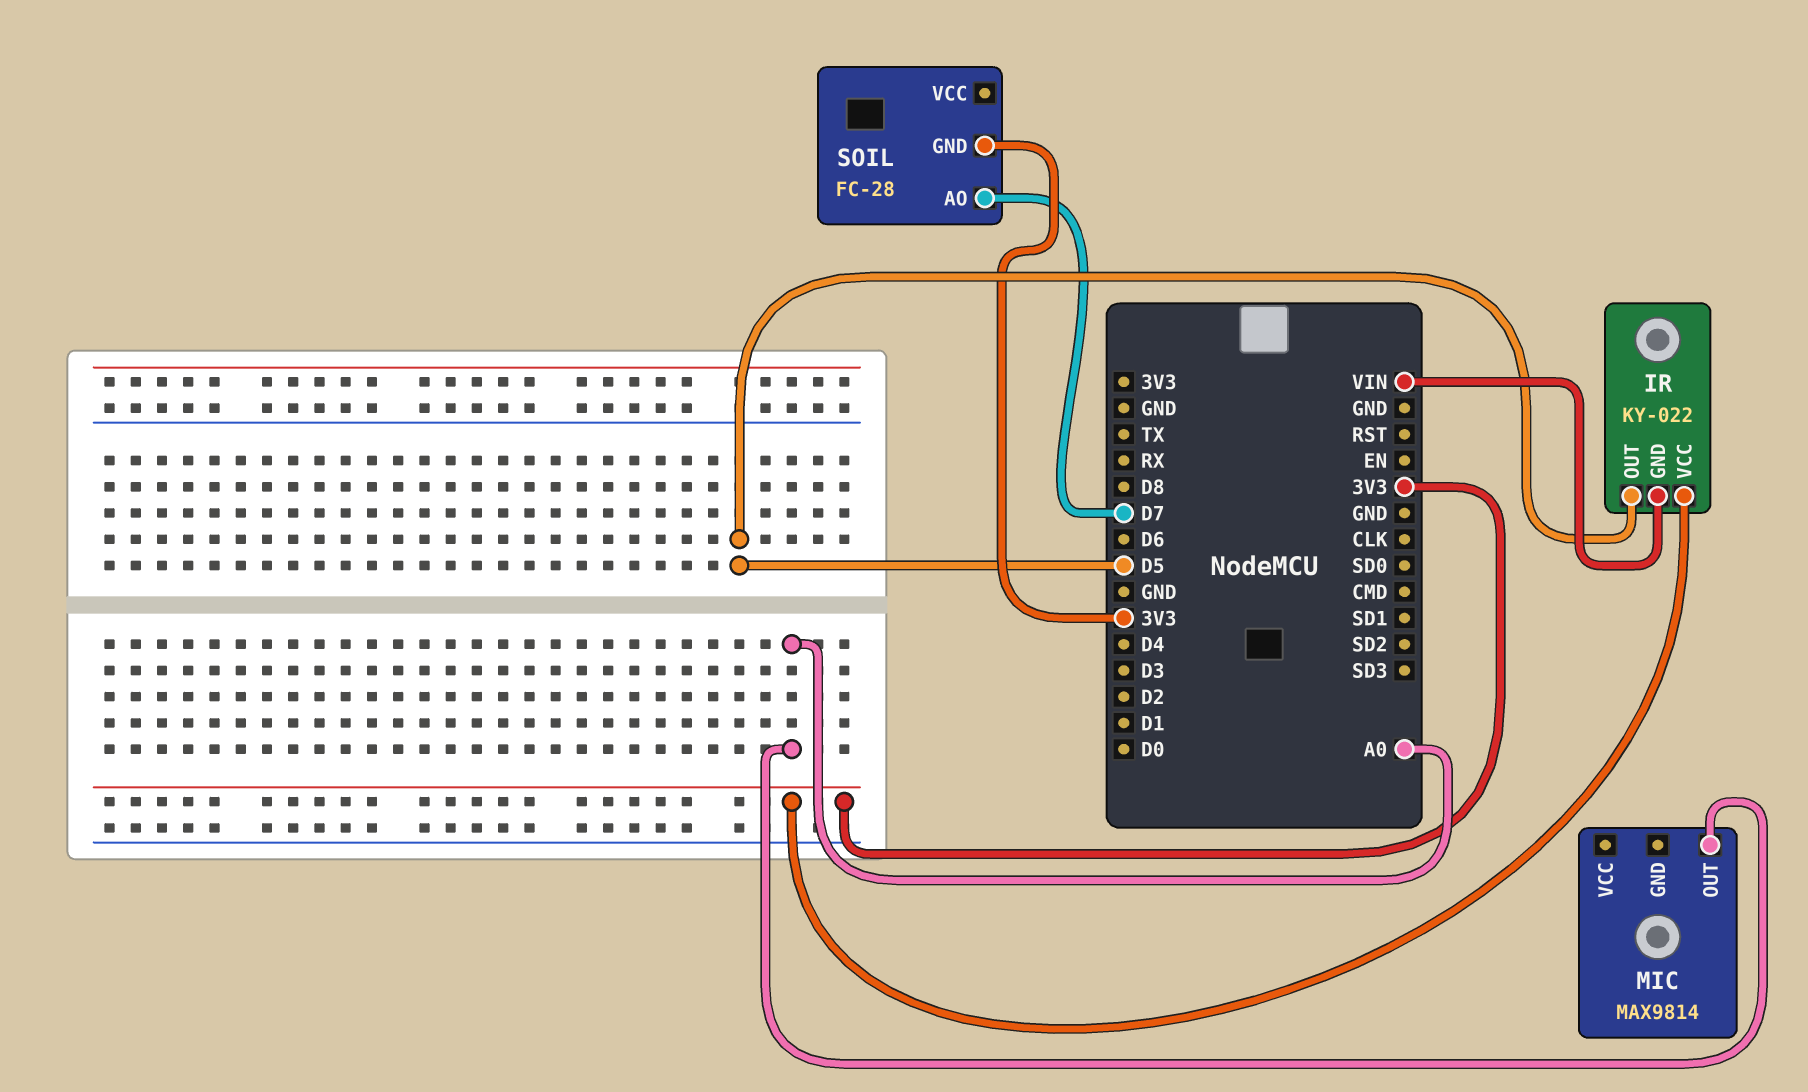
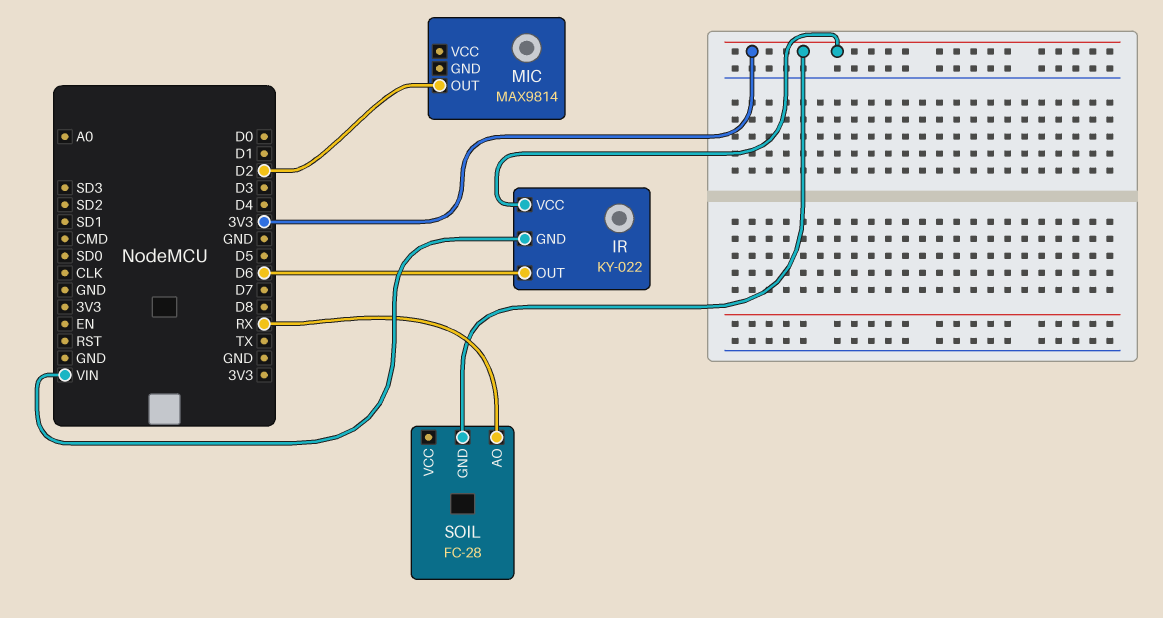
IR pin OUT: D5 -> D6
MIC pin OUT: A0 -> D2
SOIL pin AO: D7 -> RX

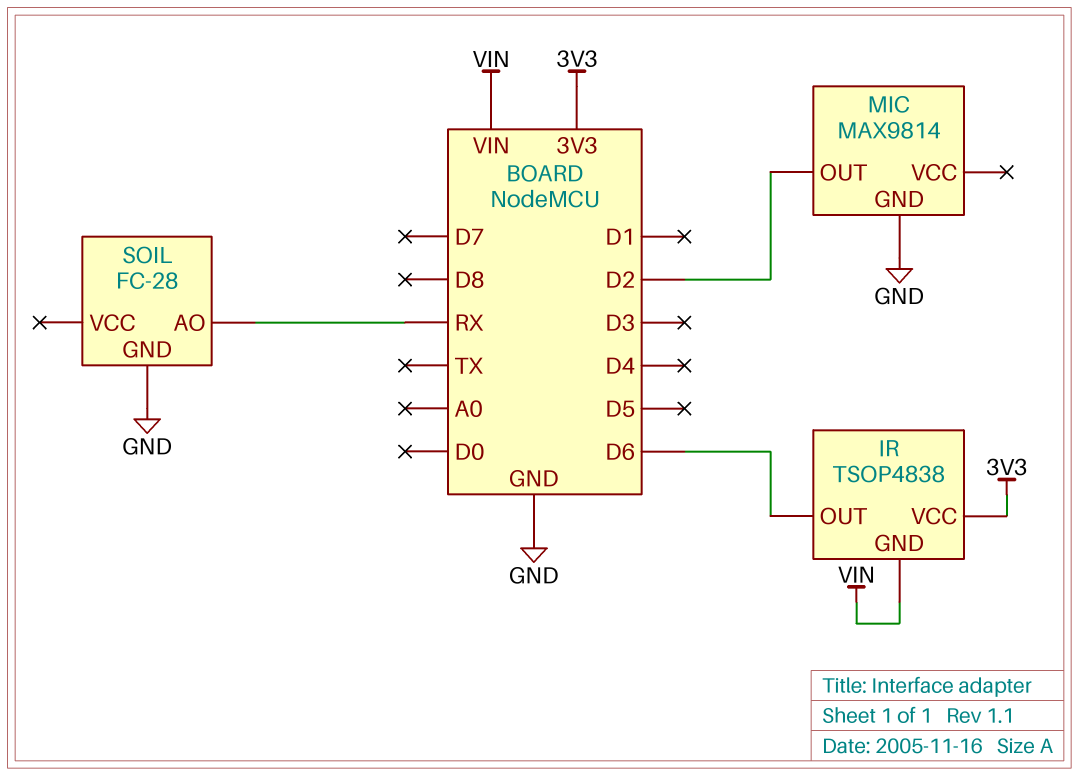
IR: KY-022 -> TSOP4838
MIC pin GND: none -> GND
SOIL pin GND: 3V3 -> GND

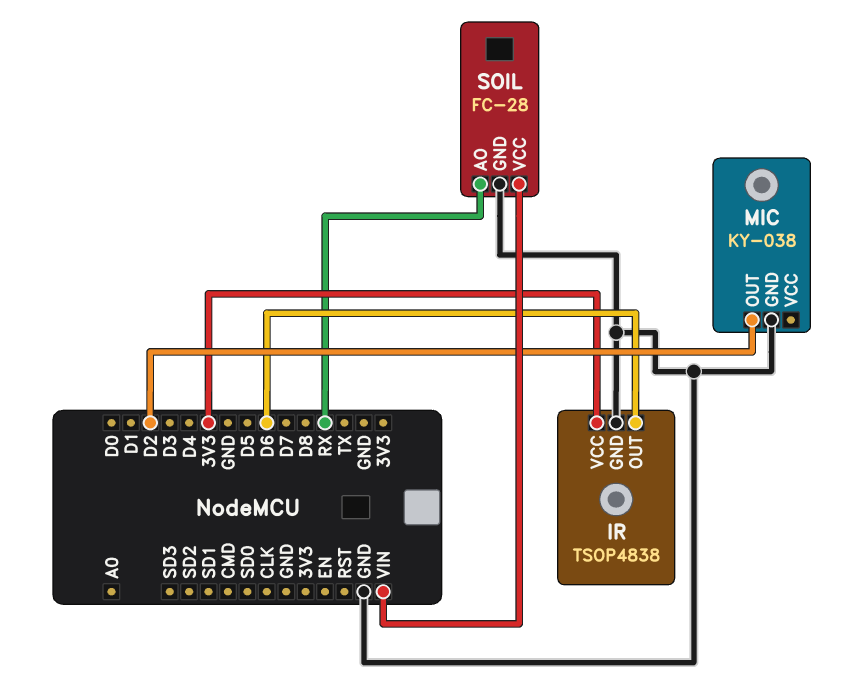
IR pin GND: VIN -> GND
MIC: MAX9814 -> KY-038
SOIL pin VCC: none -> VIN

